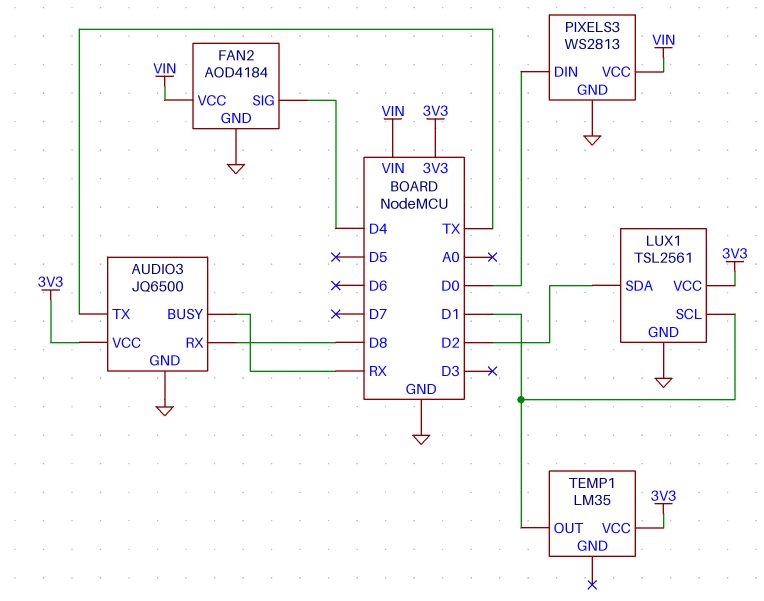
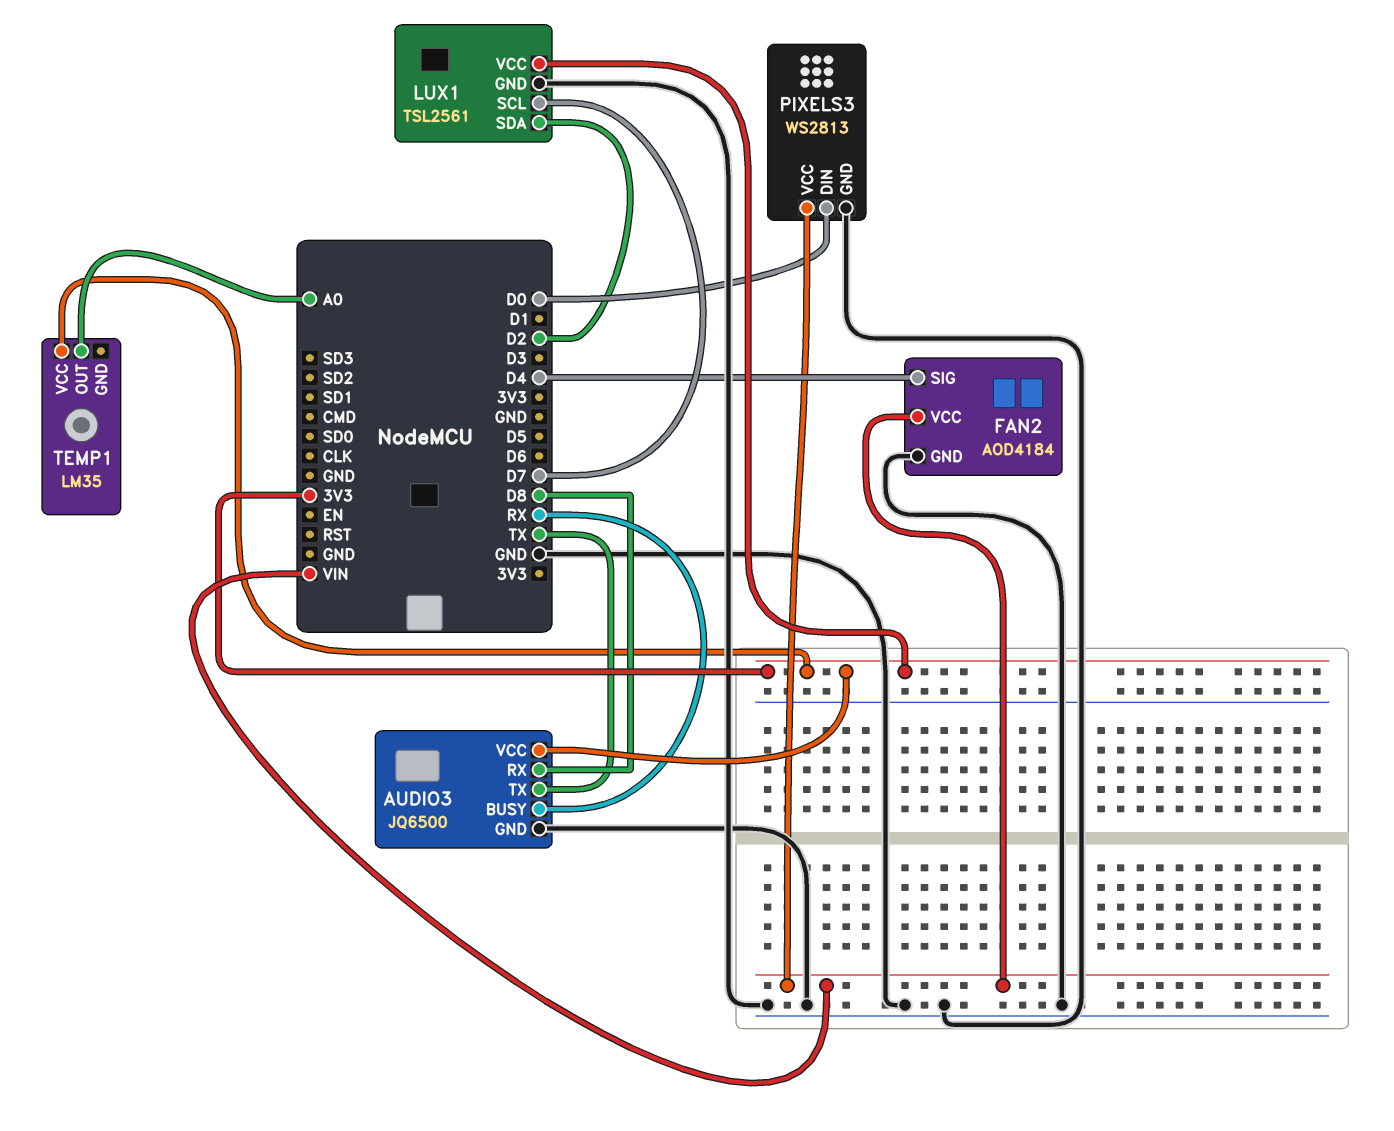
LUX1 pin SCL: D1 -> D7
TEMP1 pin OUT: D1 -> A0

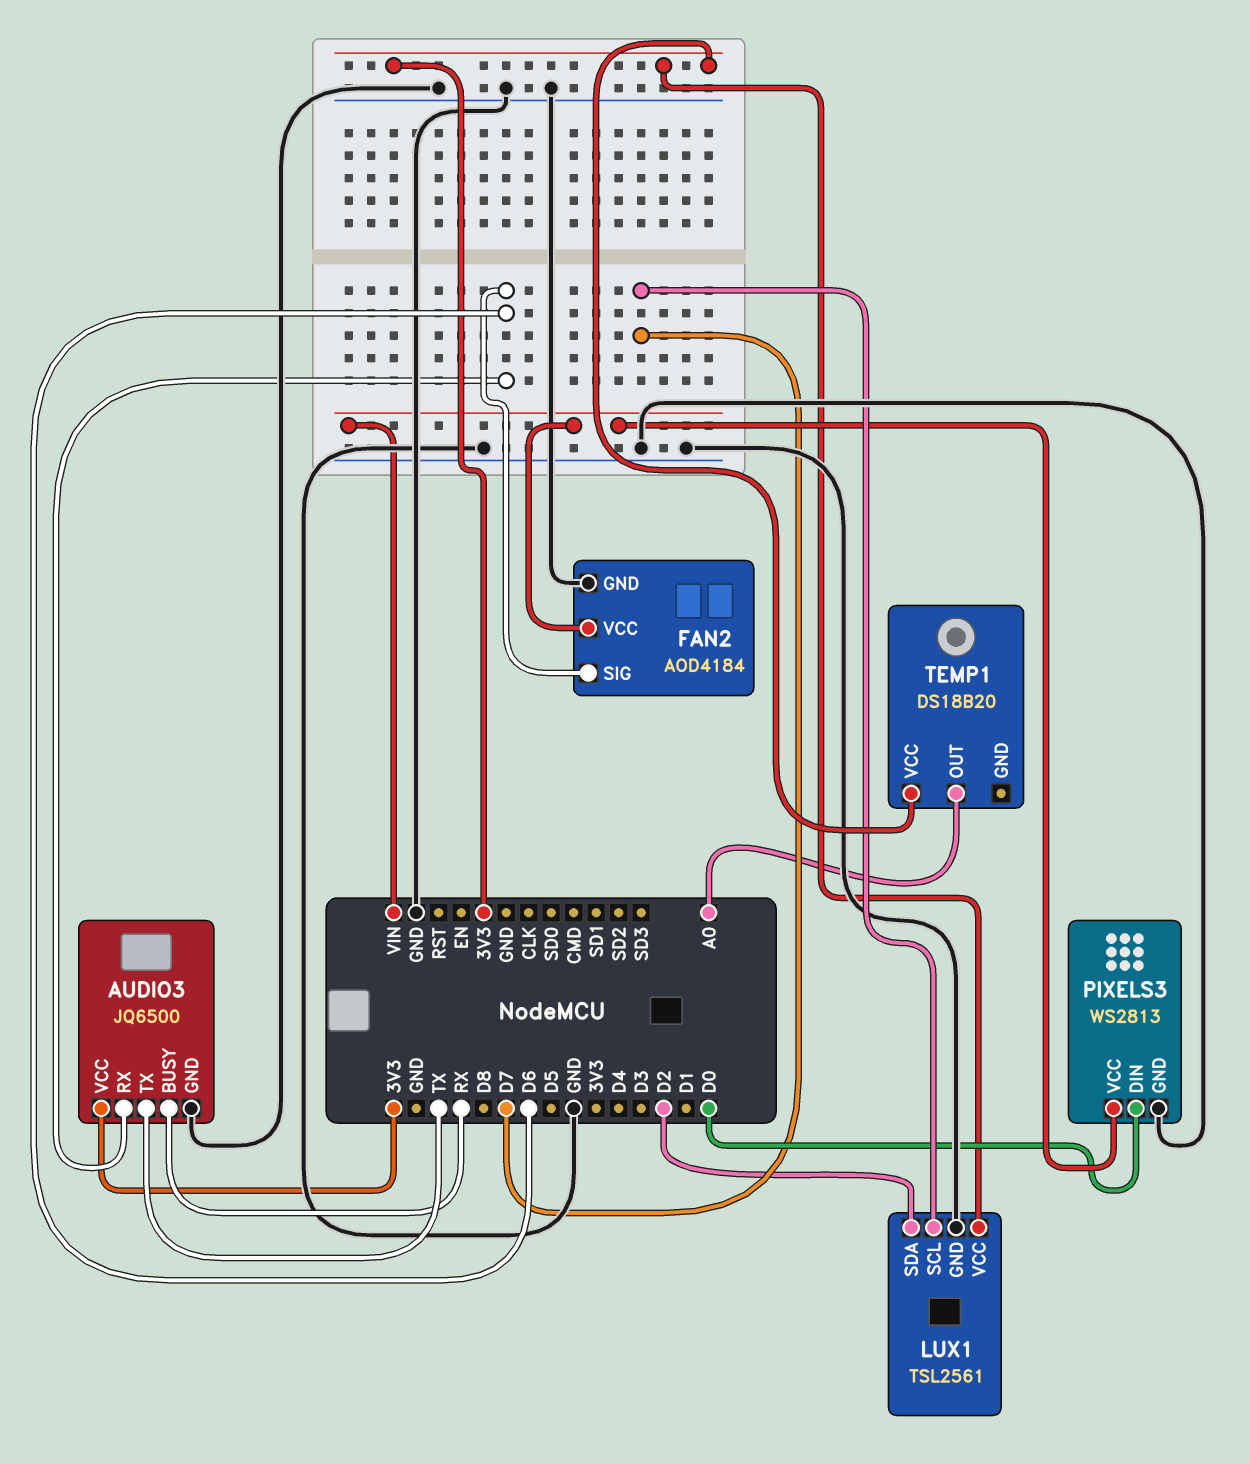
AUDIO3 pin RX: D8 -> D6
FAN2 pin SIG: D4 -> D6
TEMP1: LM35 -> DS18B20

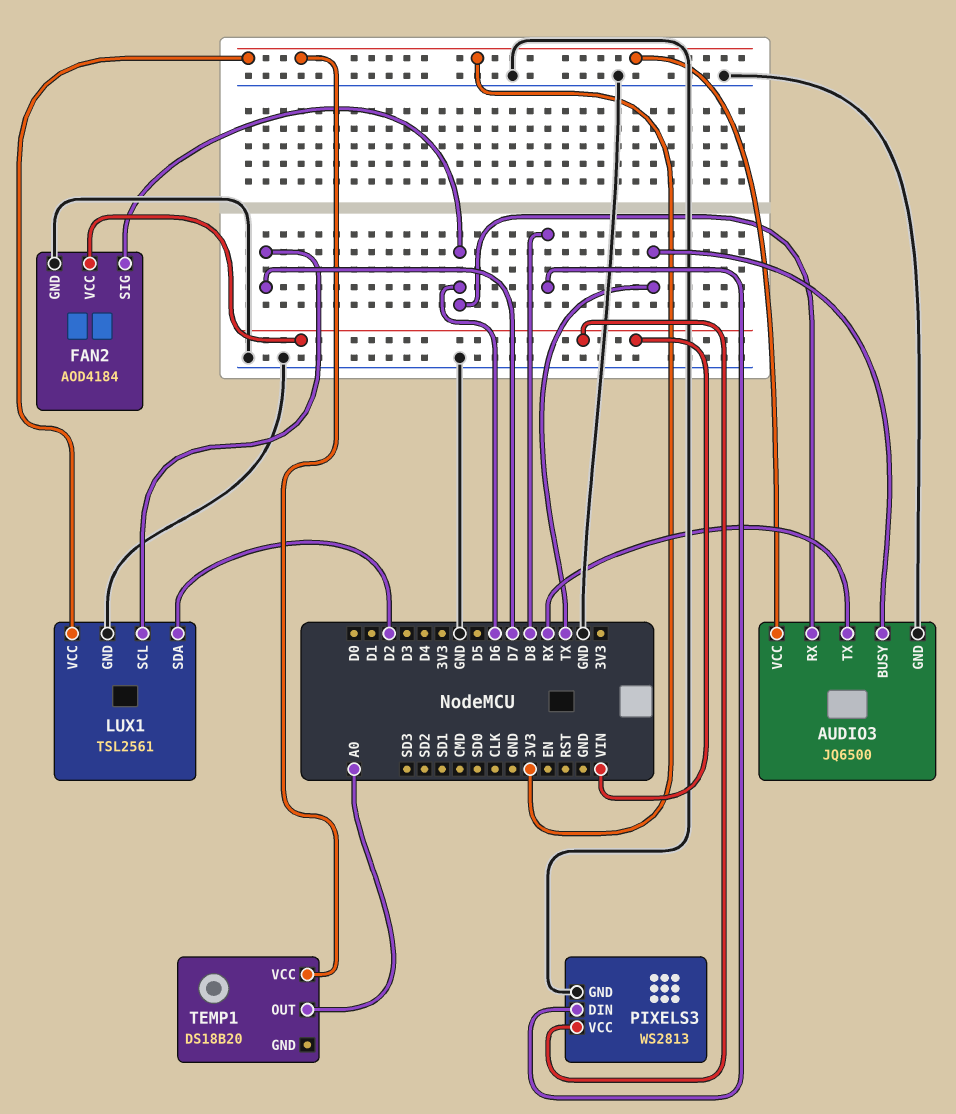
AUDIO3 pin BUSY: RX -> TX
AUDIO3 pin TX: TX -> RX
PIXELS3 pin DIN: D0 -> D8

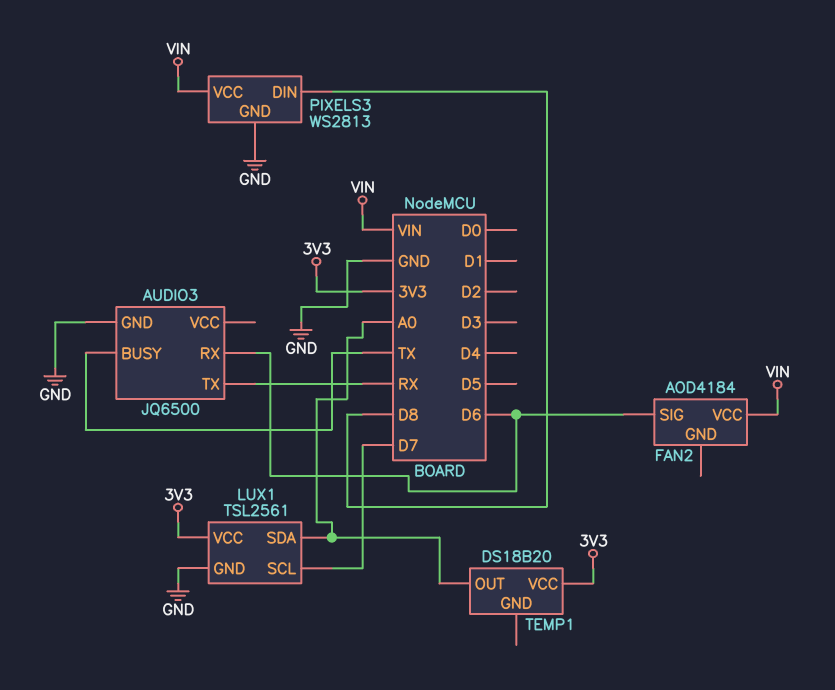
AUDIO3 pin VCC: 3V3 -> none
FAN2 pin GND: GND -> none
LUX1 pin SDA: D2 -> A0

